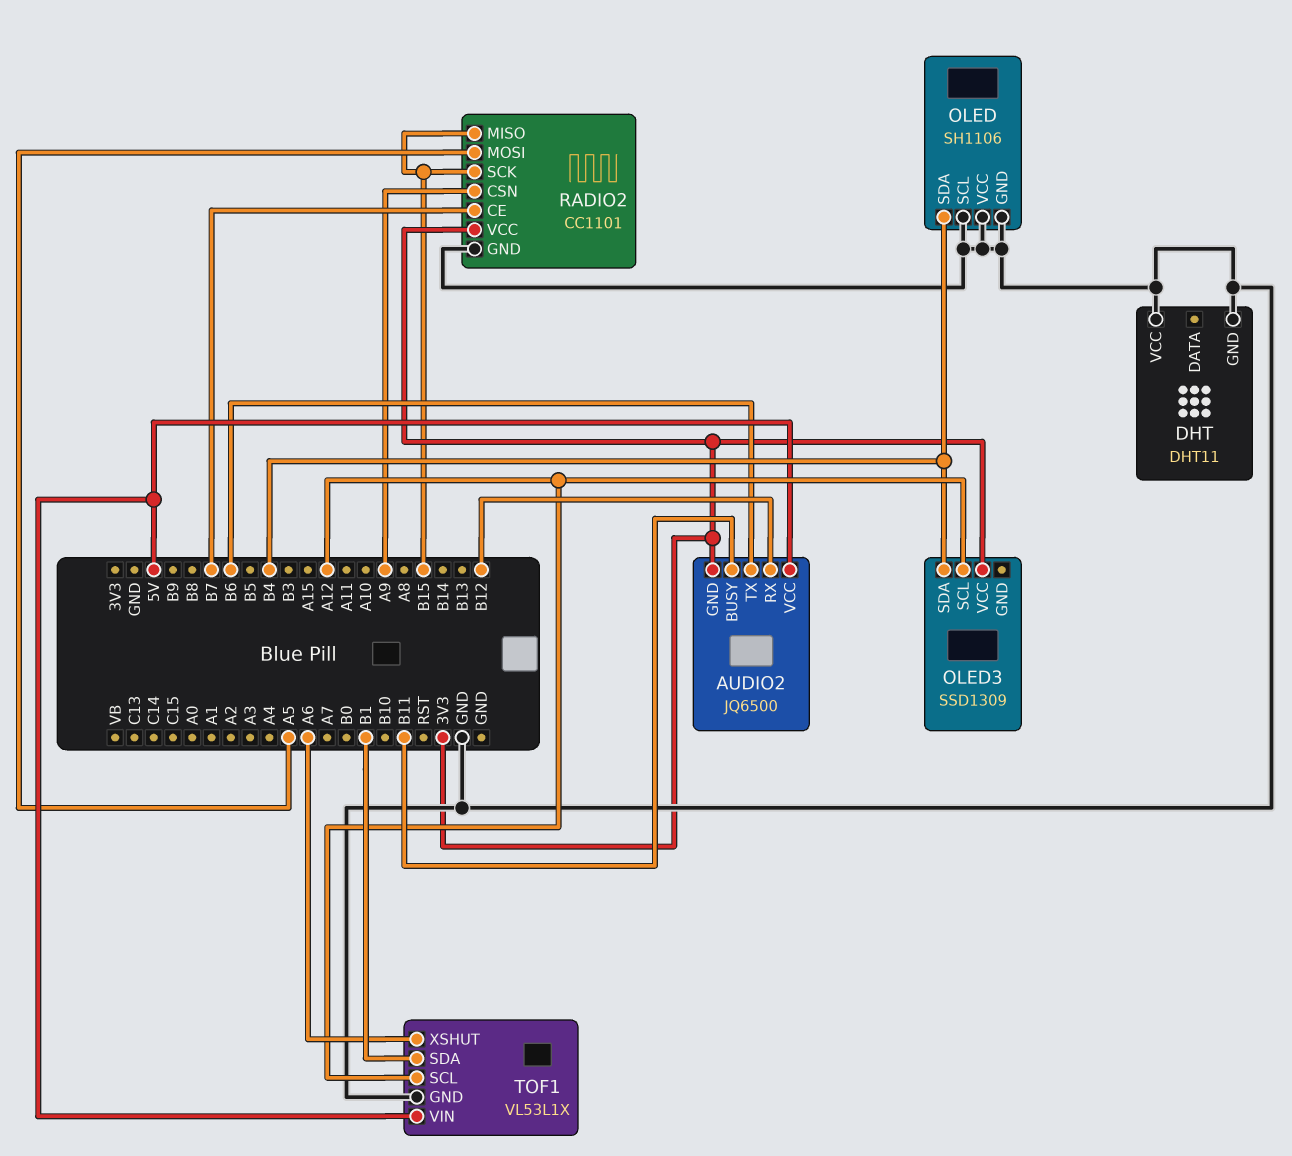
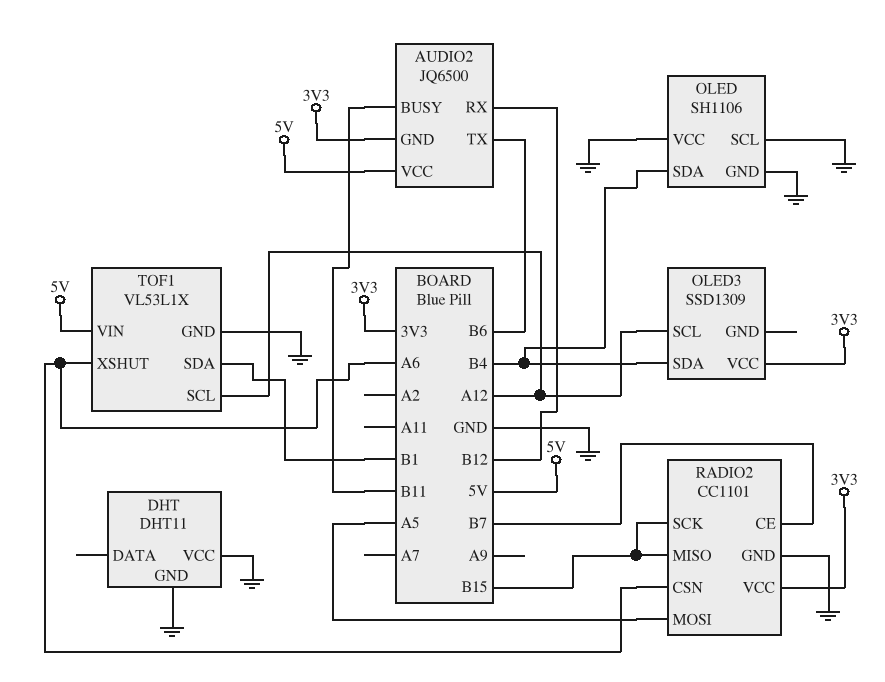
RADIO2 pin CSN: A9 -> A6

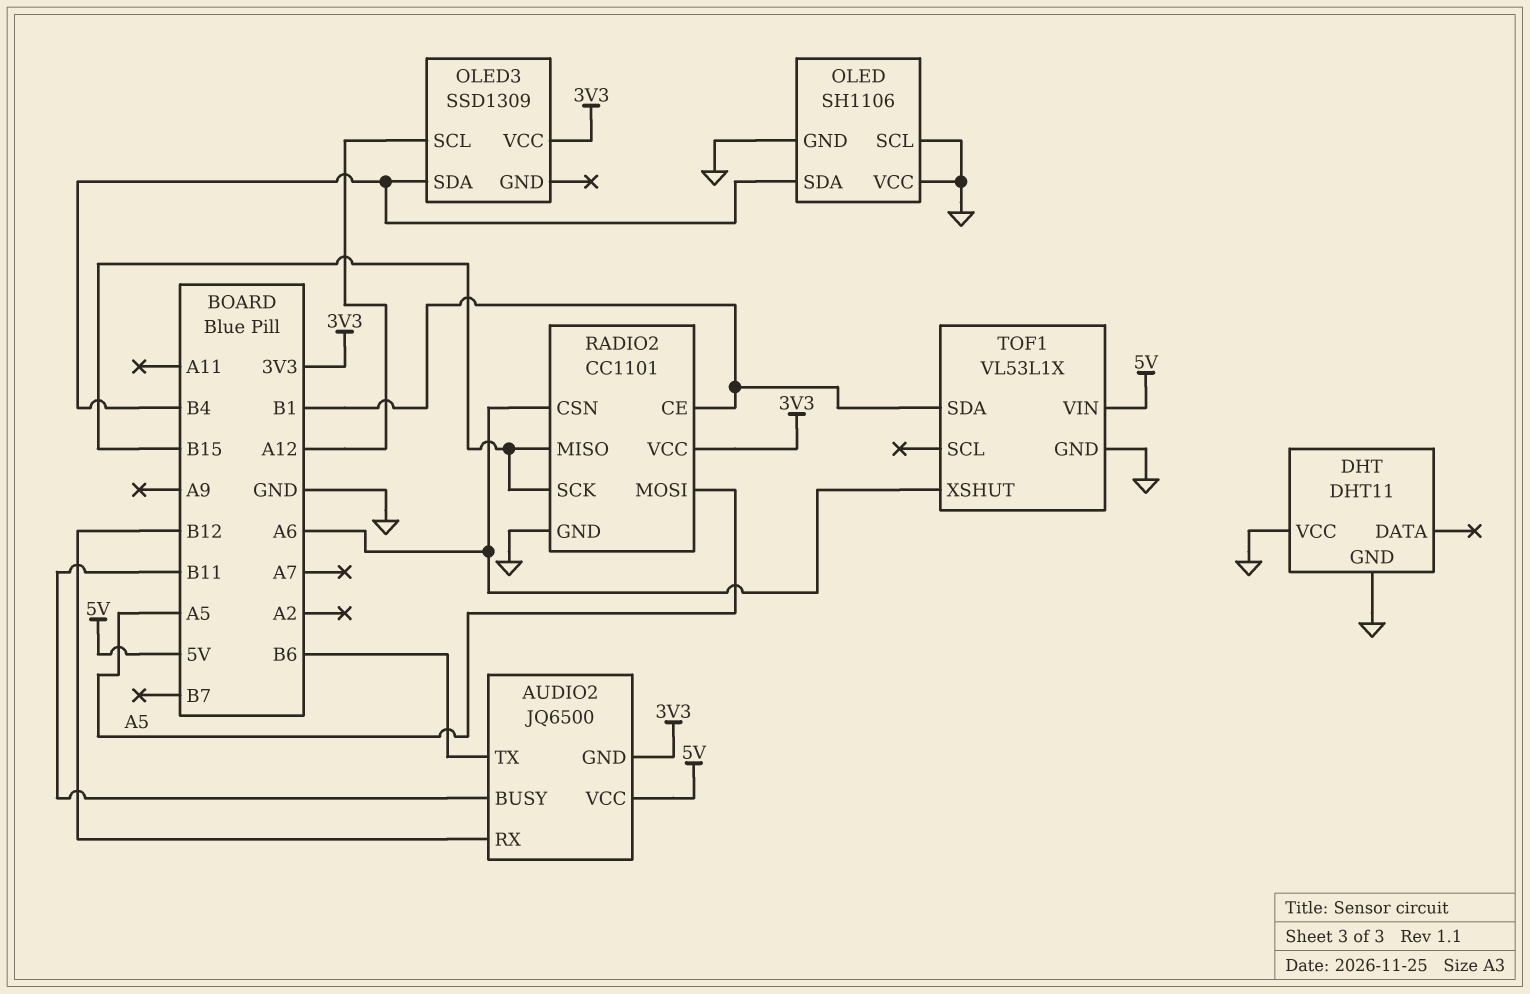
RADIO2 pin CE: B7 -> B1
TOF1 pin SCL: A12 -> none

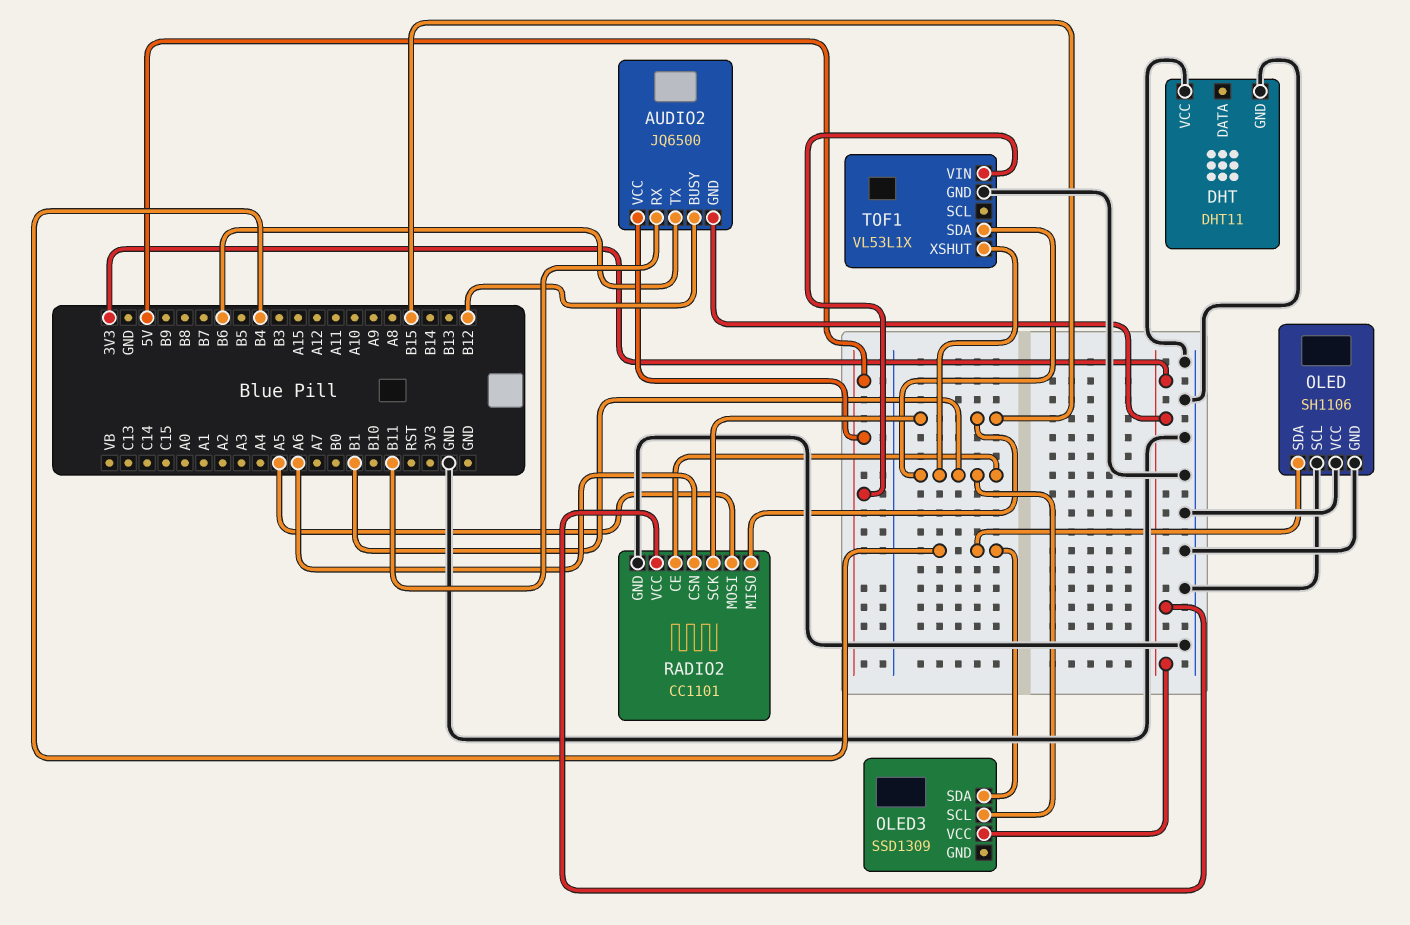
AUDIO2 pin BUSY: B11 -> B12
AUDIO2 pin RX: B12 -> B11
OLED3 pin SCL: A12 -> B1
TOF1 pin XSHUT: A6 -> B1

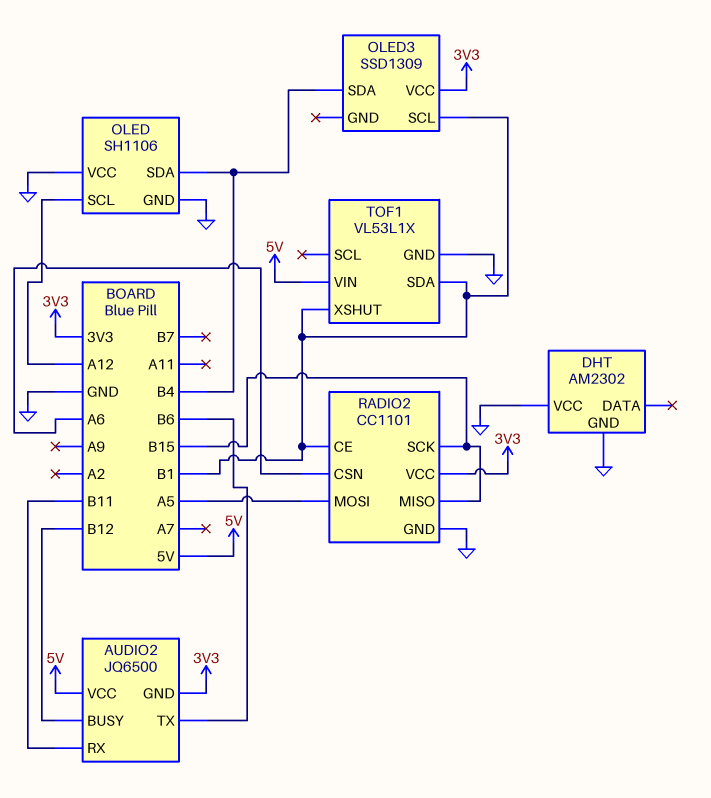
DHT: DHT11 -> AM2302
OLED pin SCL: GND -> A12

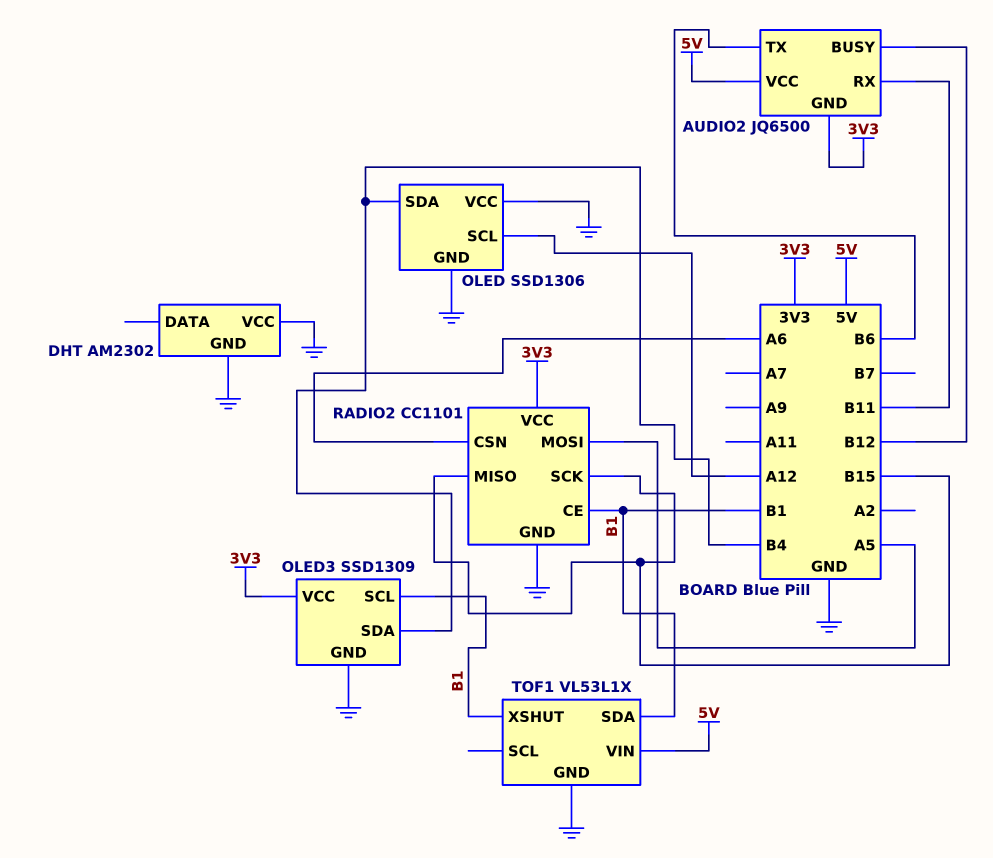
OLED: SH1106 -> SSD1306
OLED3 pin GND: none -> GND

